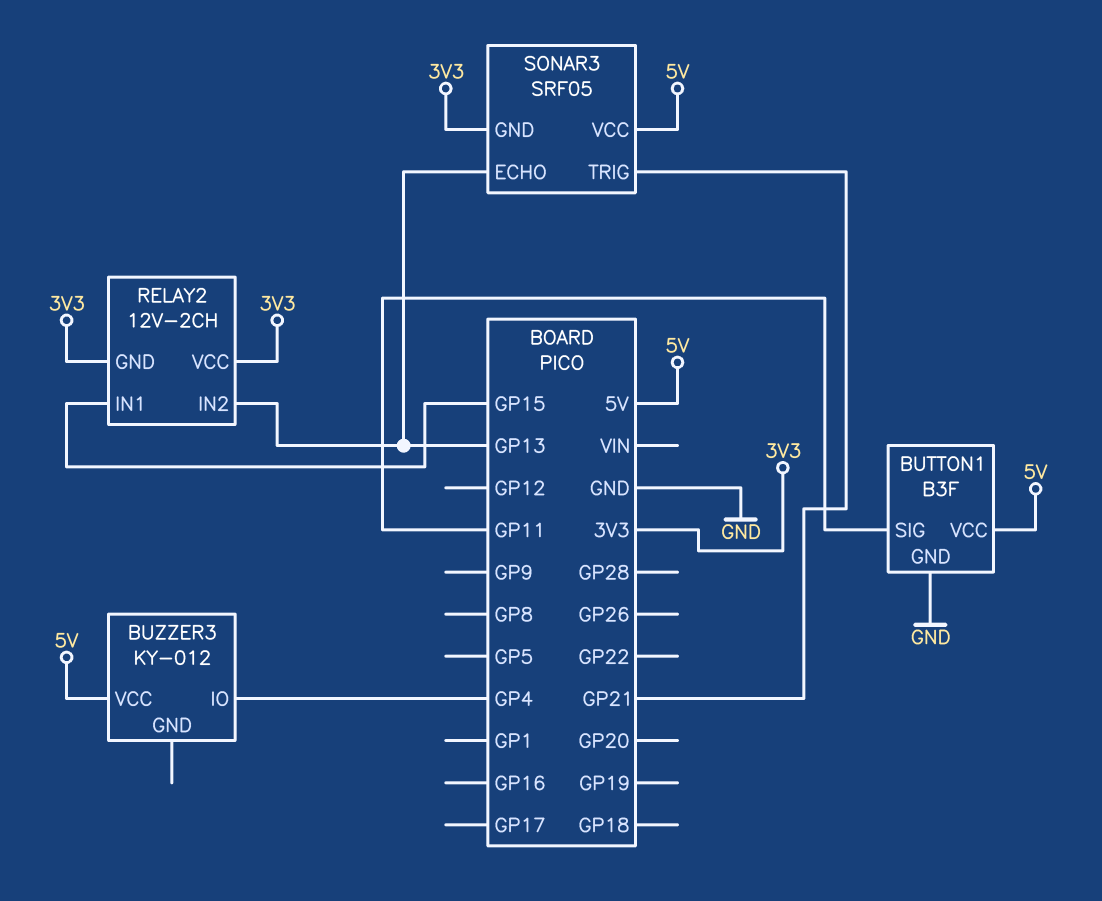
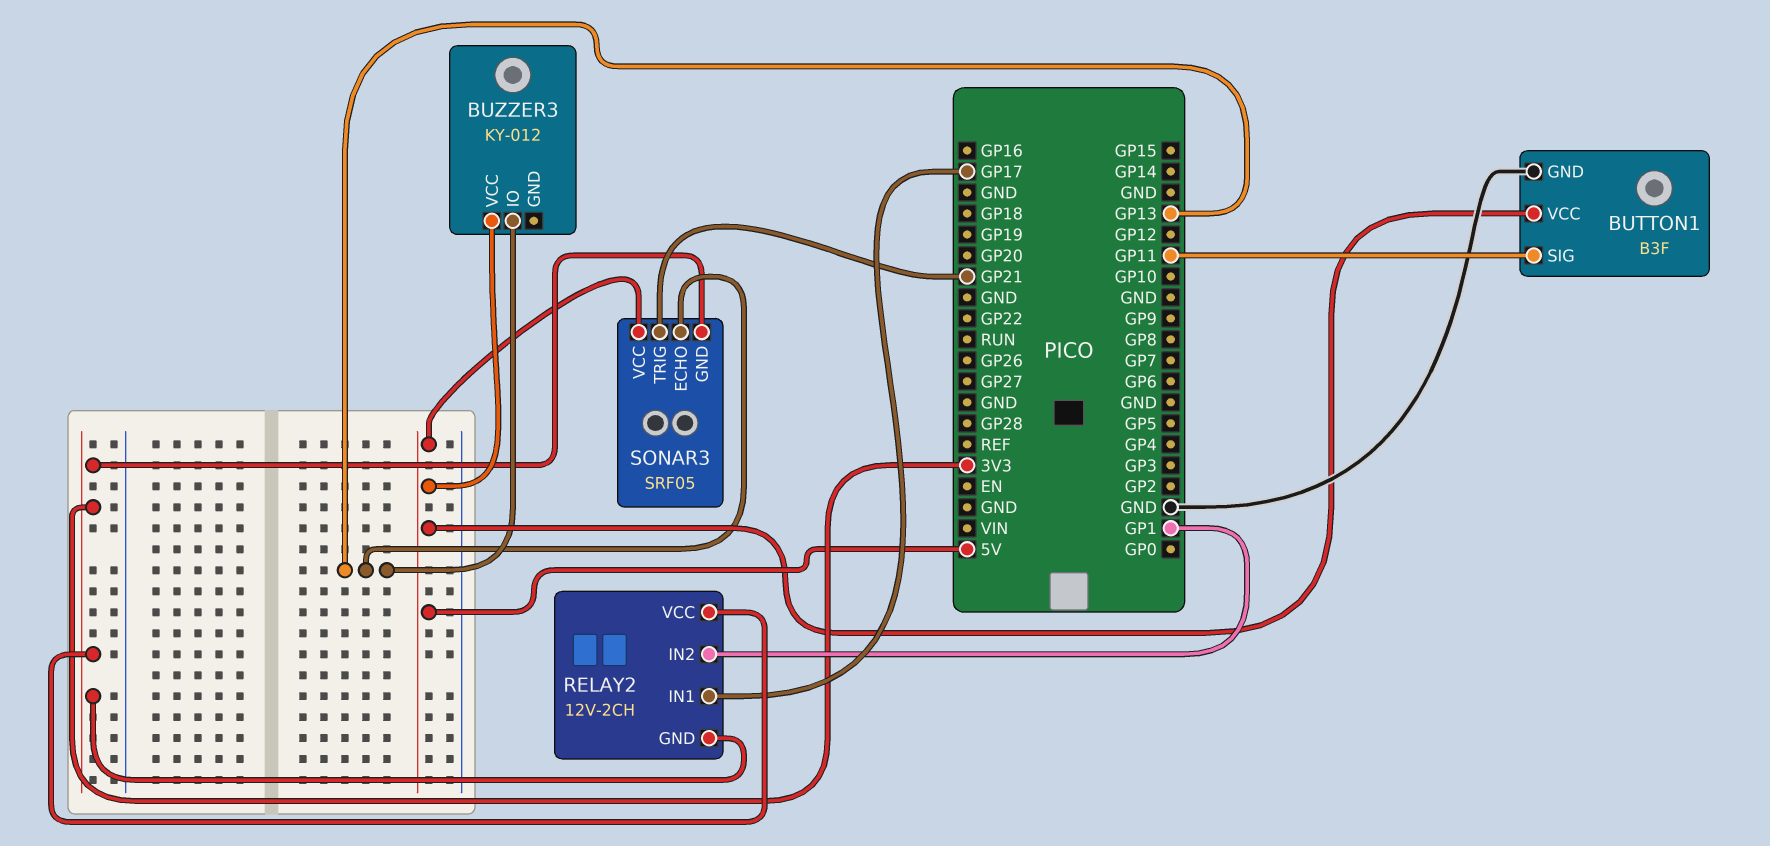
BUZZER3 pin IO: GP4 -> GP13
RELAY2 pin IN1: GP15 -> GP17
RELAY2 pin IN2: GP13 -> GP1

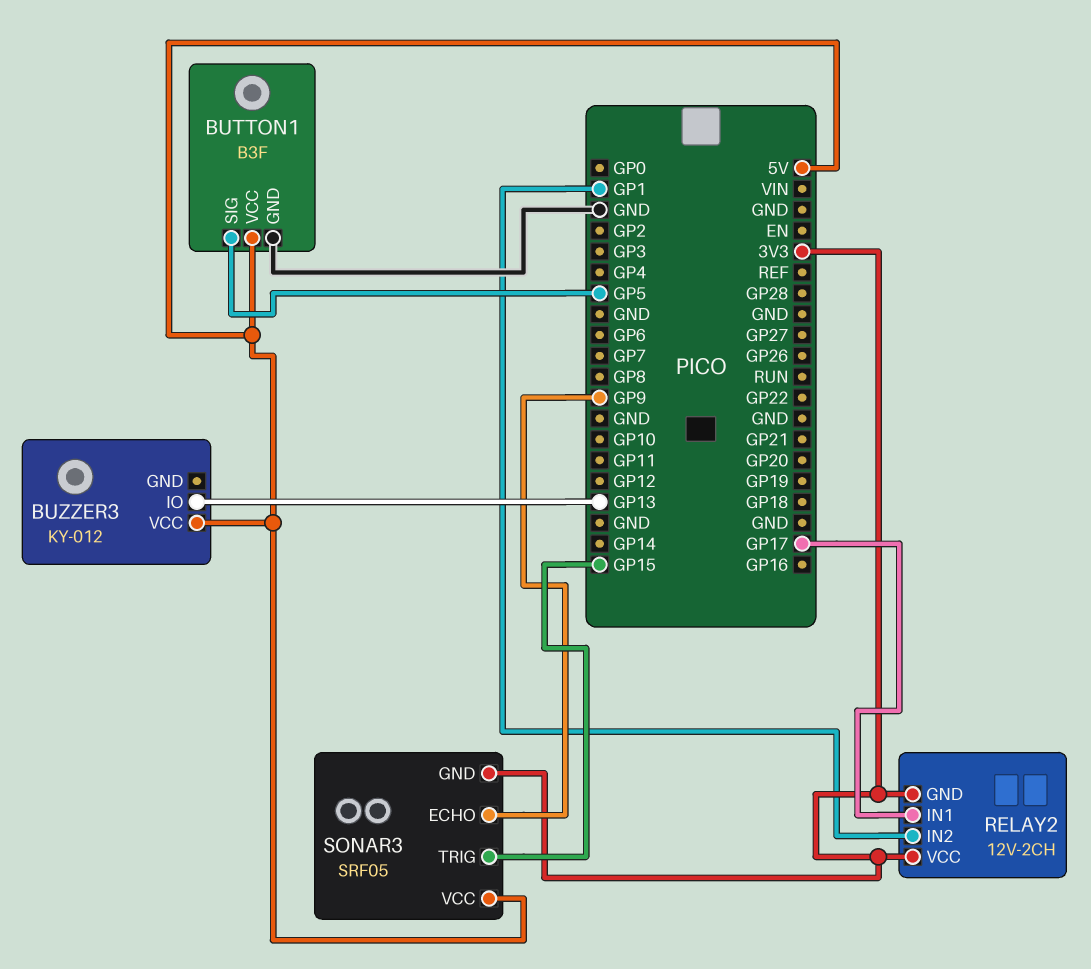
BUTTON1 pin SIG: GP11 -> GP5
SONAR3 pin ECHO: GP13 -> GP9
SONAR3 pin TRIG: GP21 -> GP15

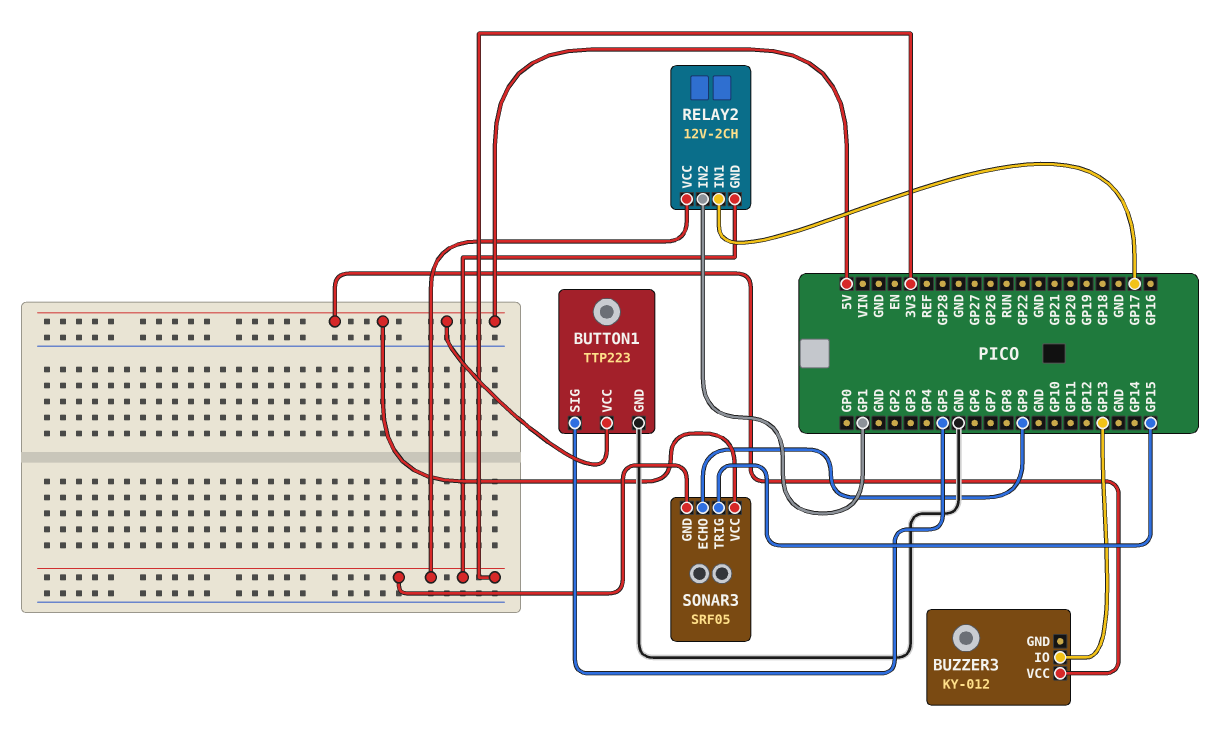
BUTTON1: B3F -> TTP223

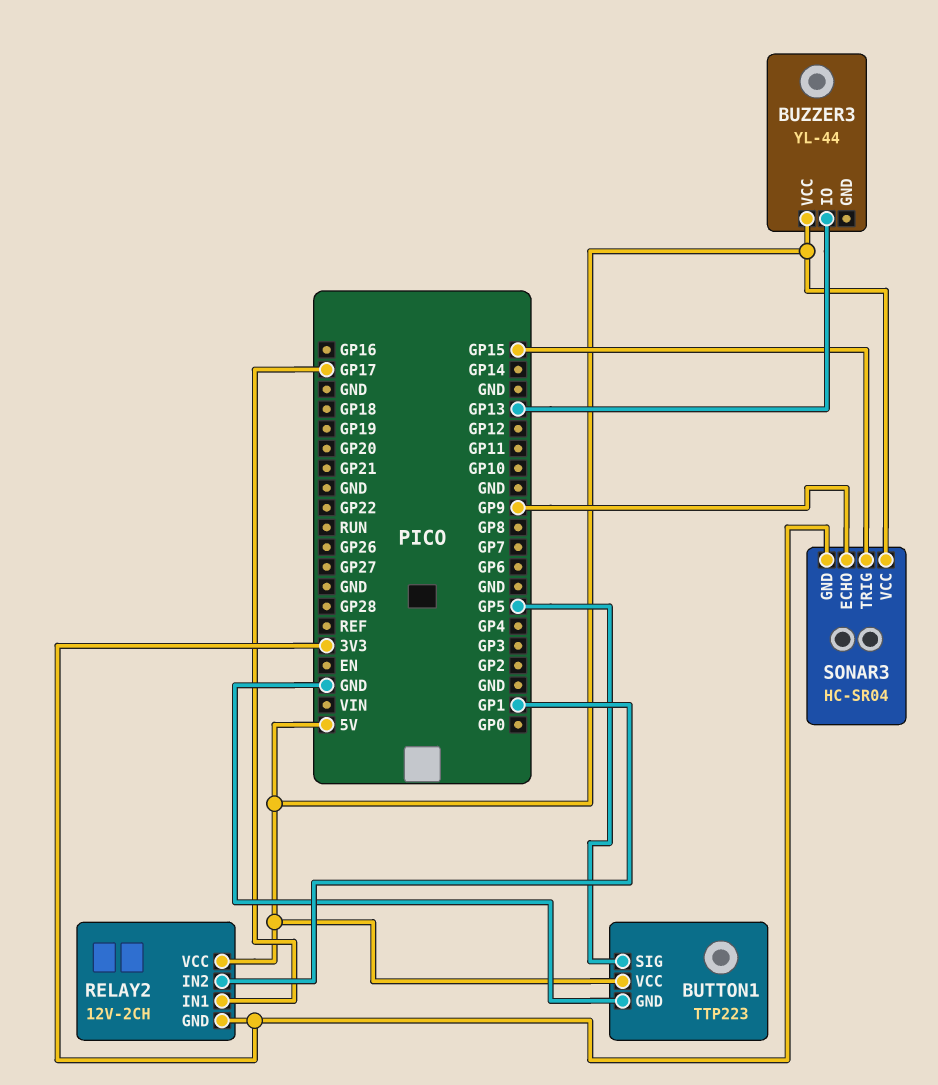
BUZZER3: KY-012 -> YL-44
RELAY2 pin VCC: 3V3 -> 5V
SONAR3: SRF05 -> HC-SR04

